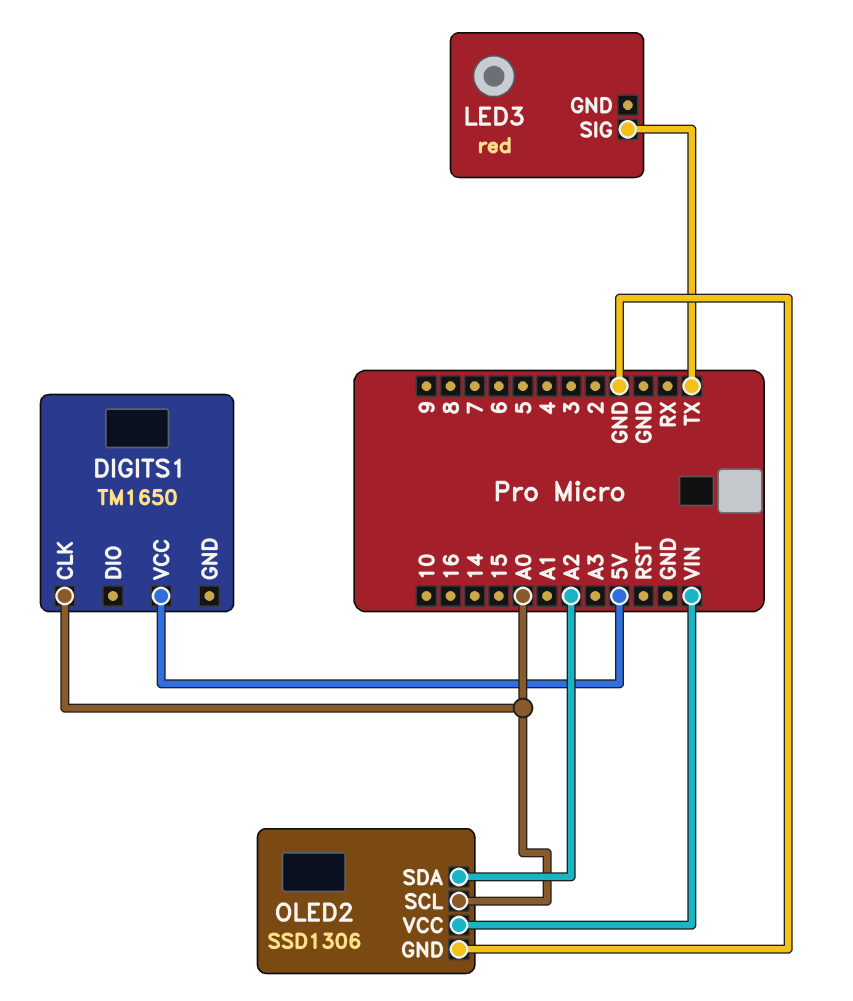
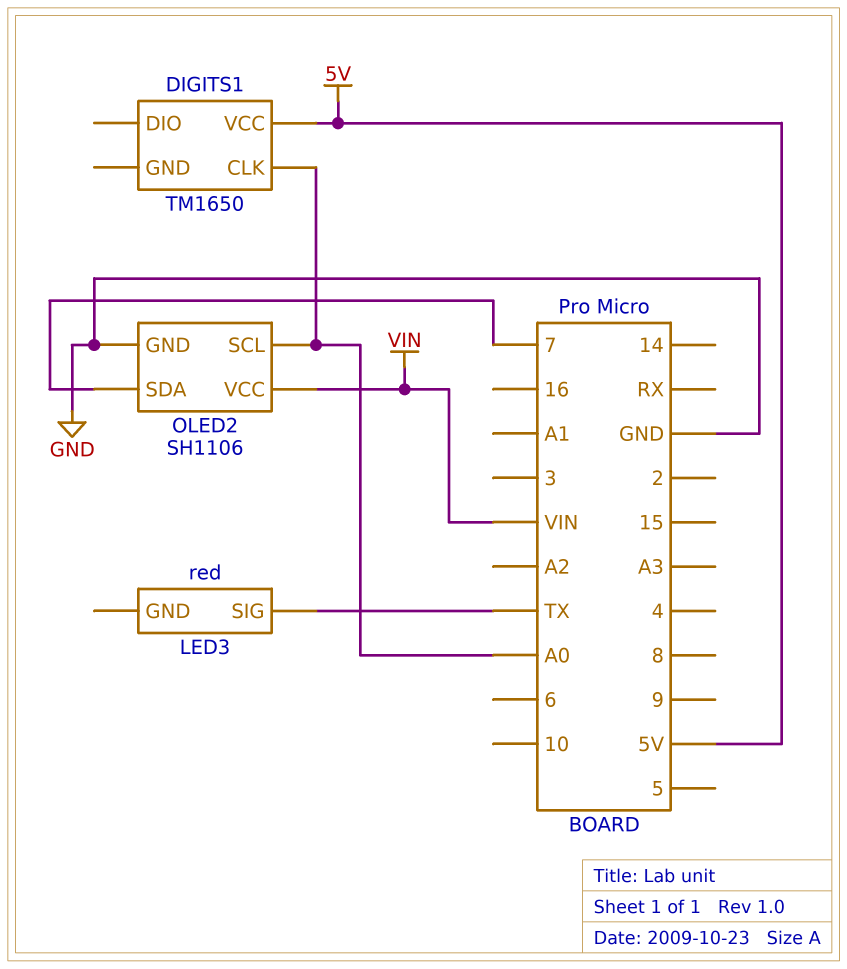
OLED2: SSD1306 -> SH1106
OLED2 pin SDA: A2 -> 7

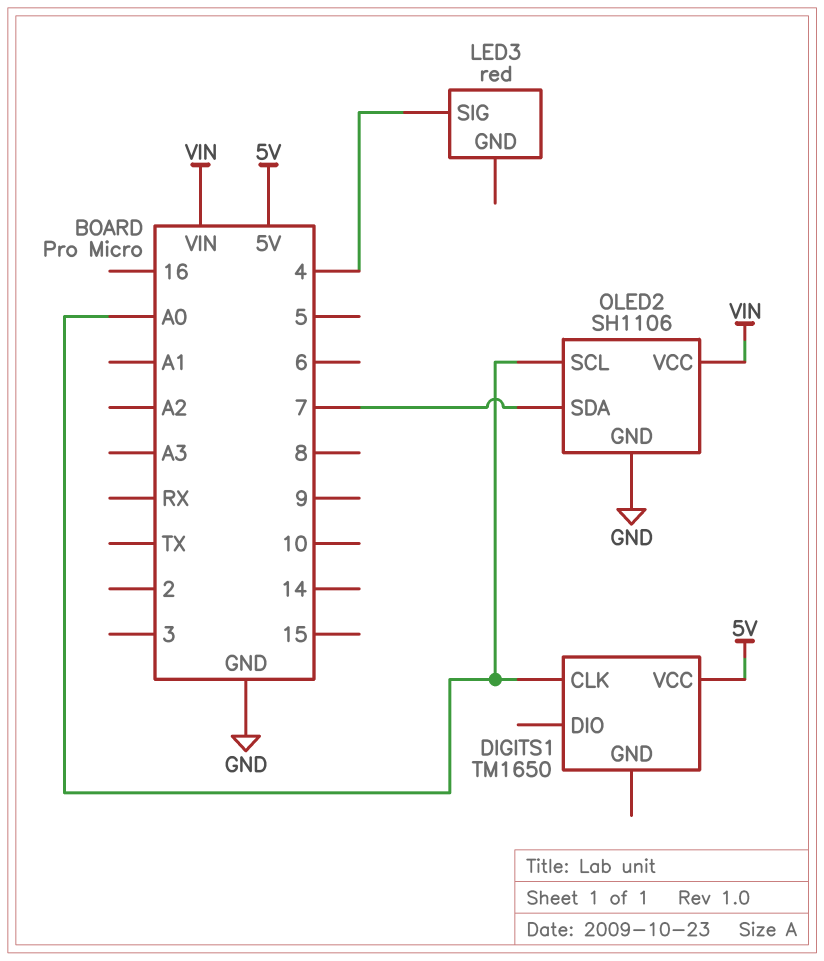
LED3 pin SIG: TX -> 4

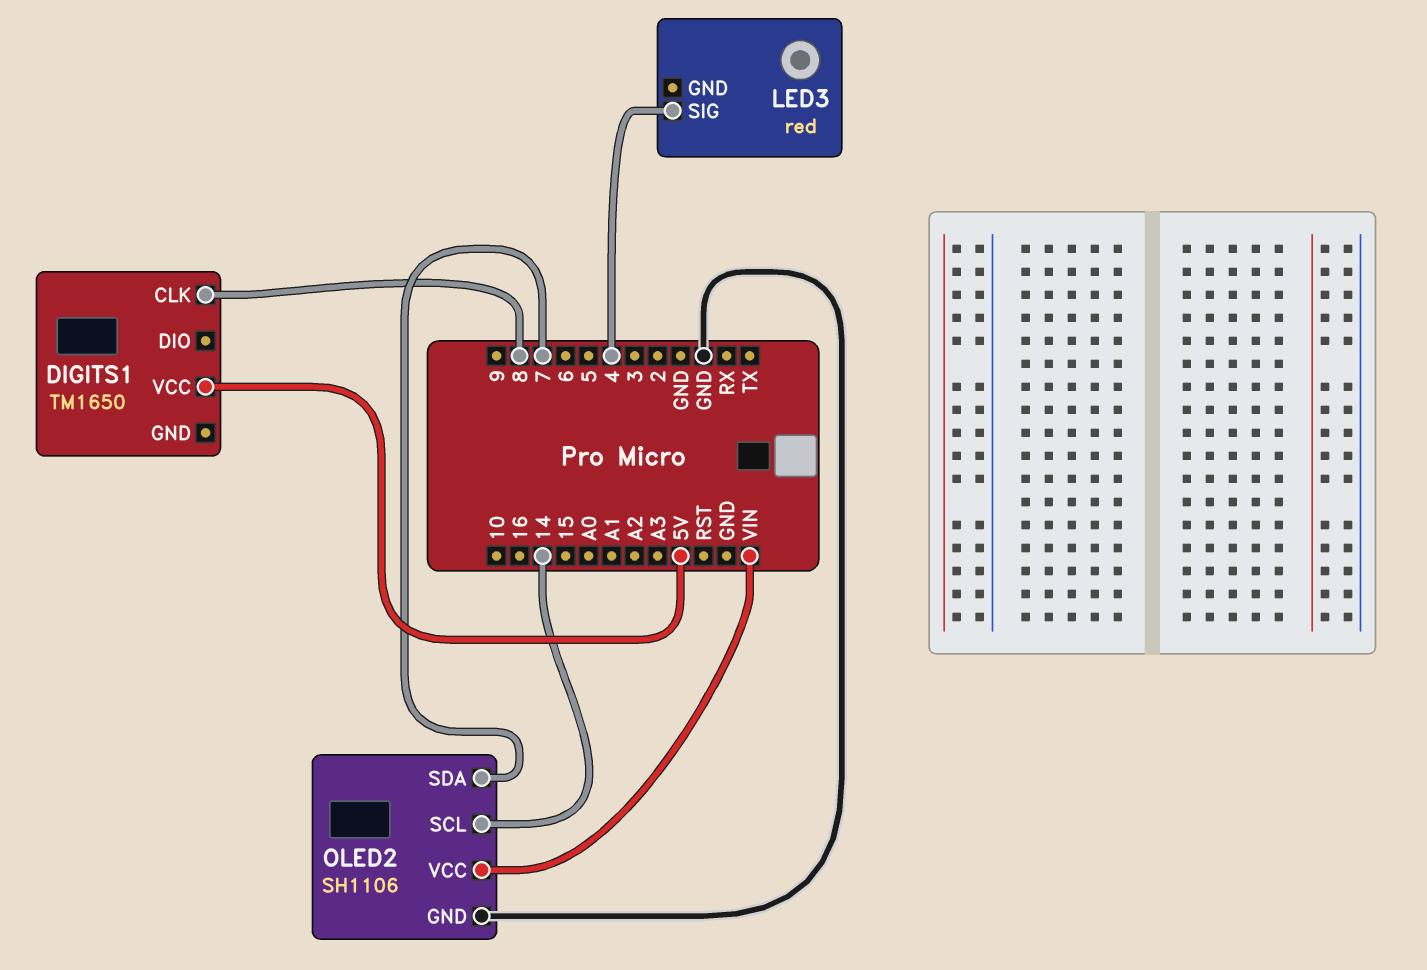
DIGITS1 pin CLK: A0 -> 8
OLED2 pin SCL: A0 -> 14

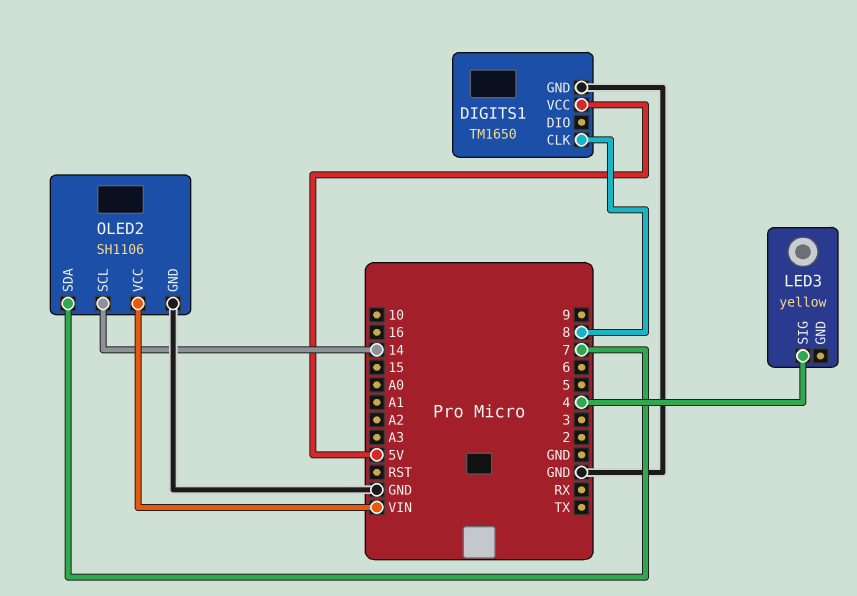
DIGITS1 pin GND: none -> GND
LED3: red -> yellow

